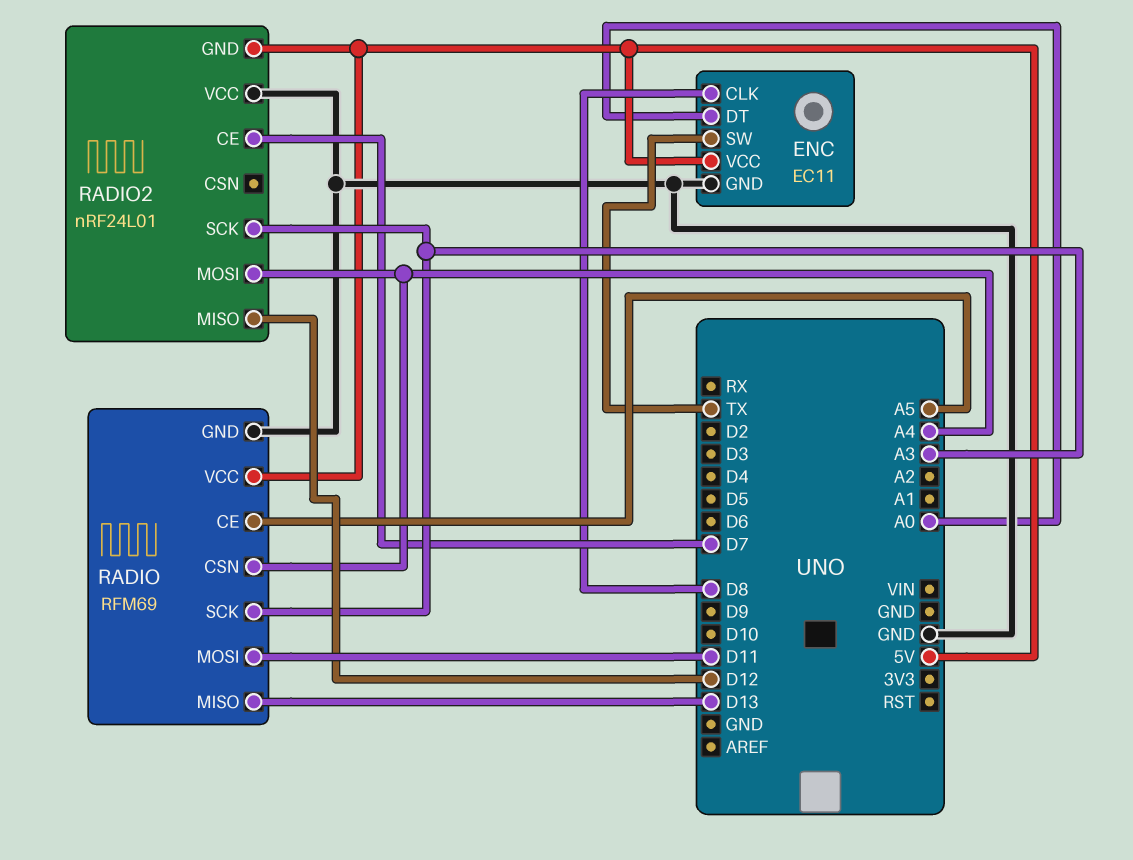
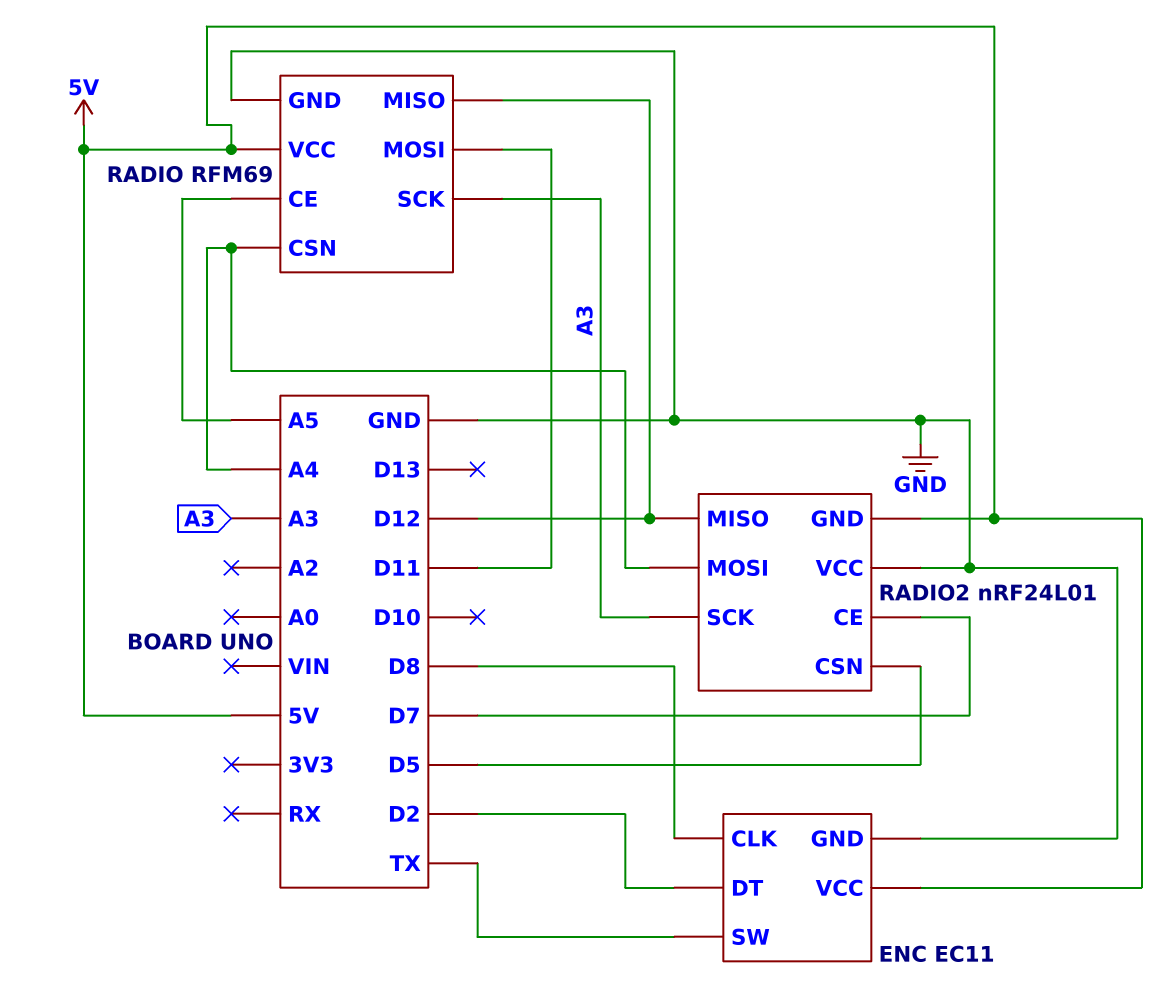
ENC pin DT: A0 -> D2
RADIO pin MISO: D13 -> D12
RADIO2 pin CSN: none -> D5

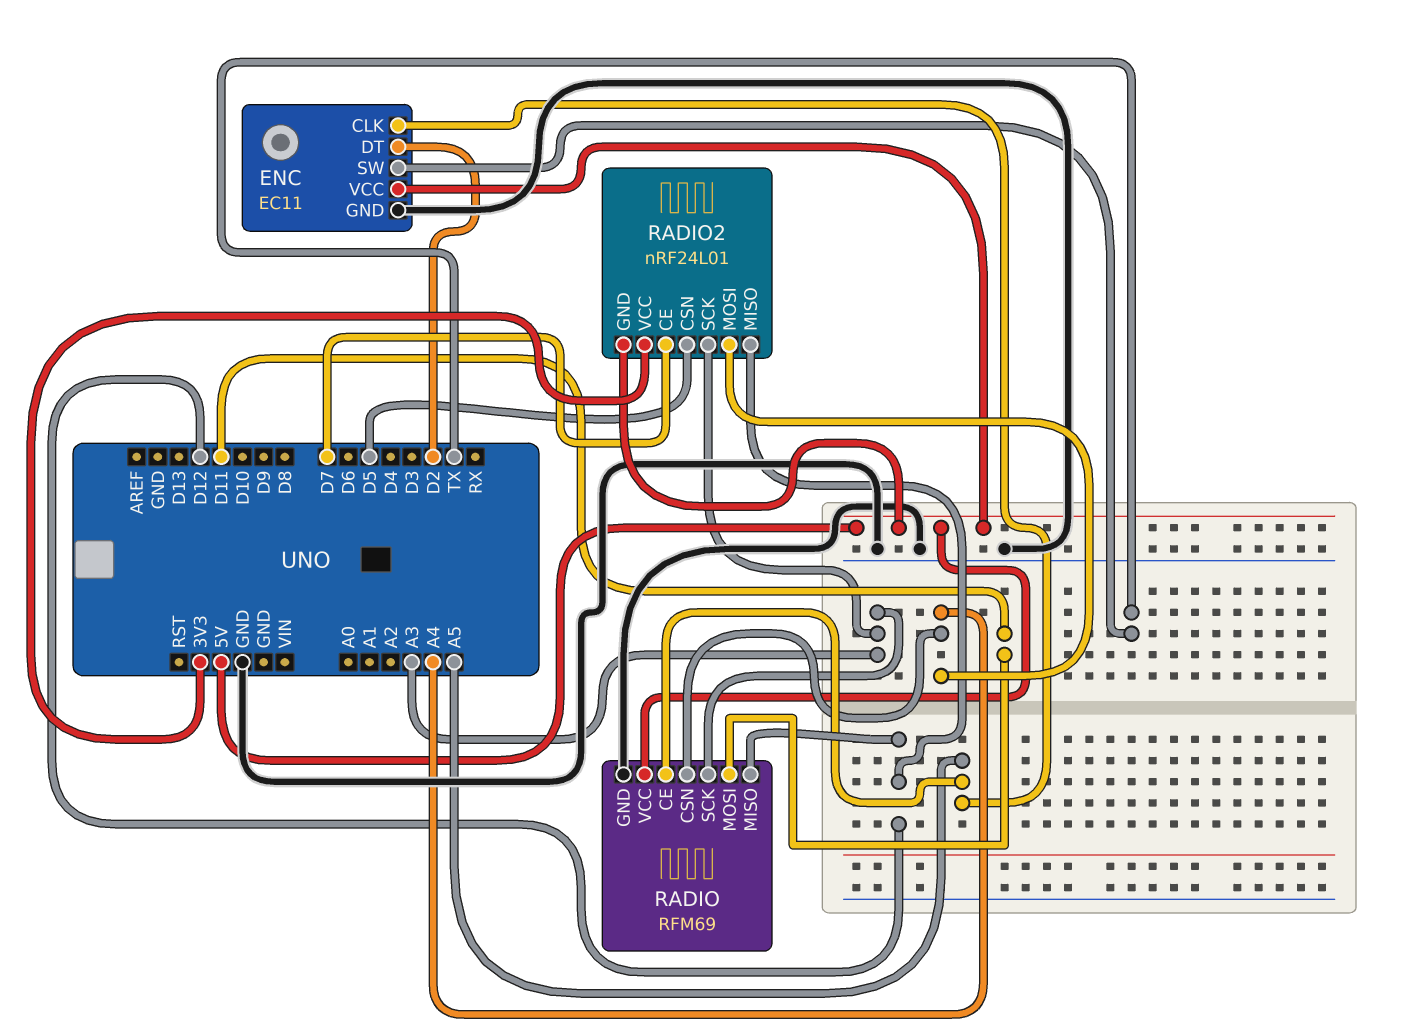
ENC pin CLK: D8 -> A5
RADIO2 pin VCC: GND -> 3V3

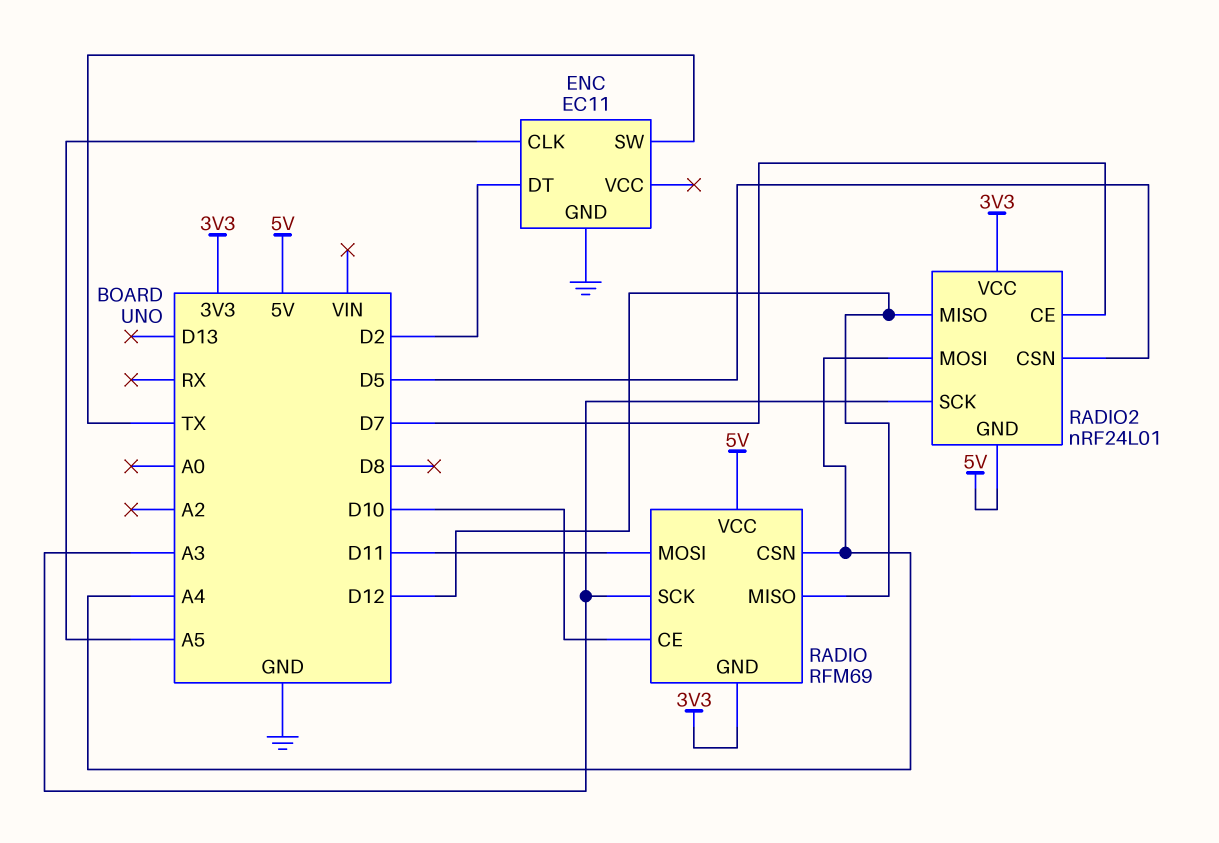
ENC pin VCC: 5V -> none
RADIO pin CE: A5 -> D10
RADIO pin GND: GND -> 3V3

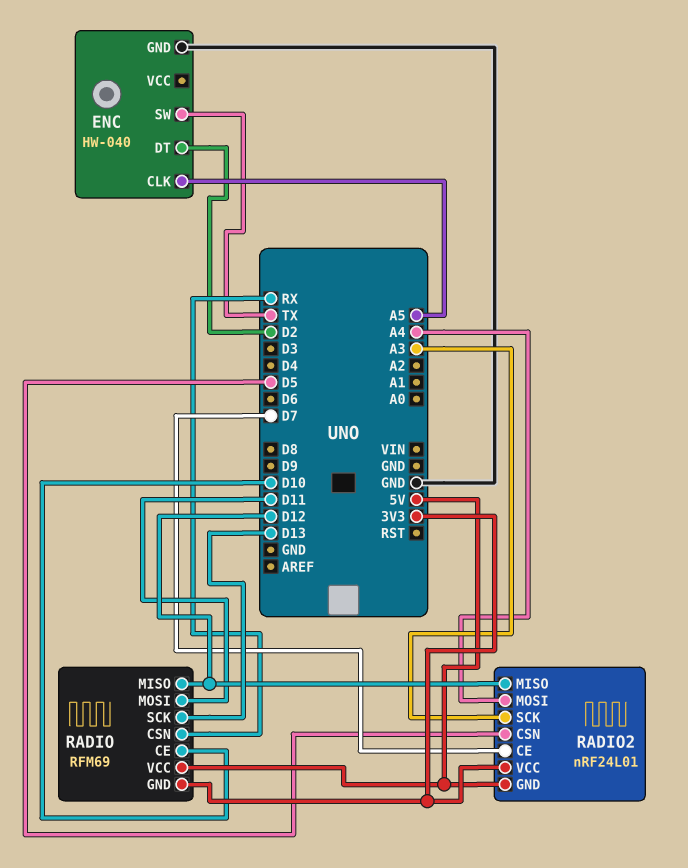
ENC: EC11 -> HW-040
RADIO pin CSN: A4 -> RX
RADIO pin SCK: A3 -> D13

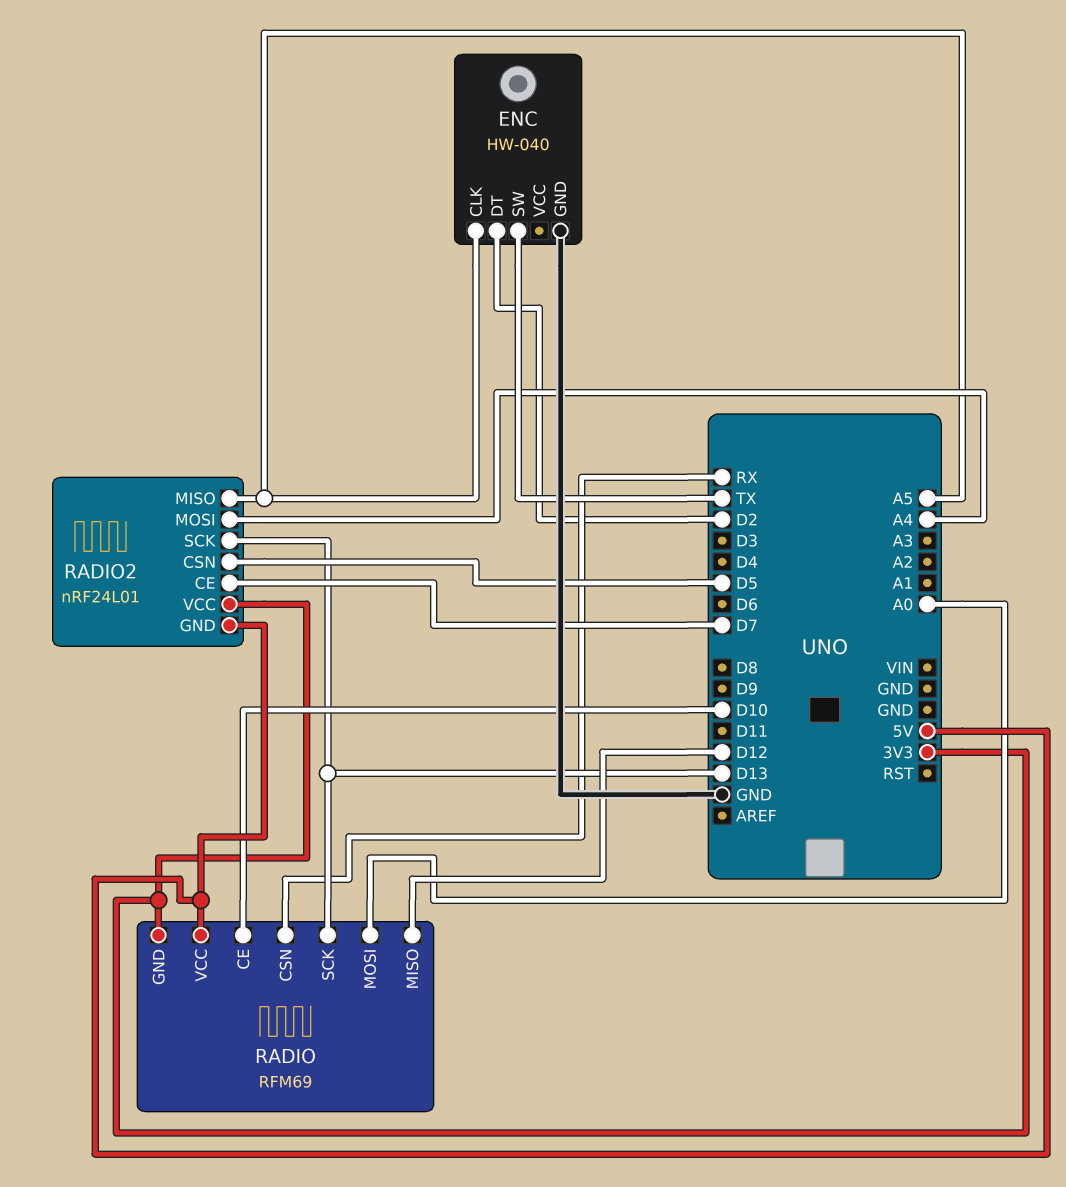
RADIO pin MOSI: D11 -> A0
RADIO2 pin MISO: D12 -> A5
RADIO2 pin SCK: A3 -> D13

